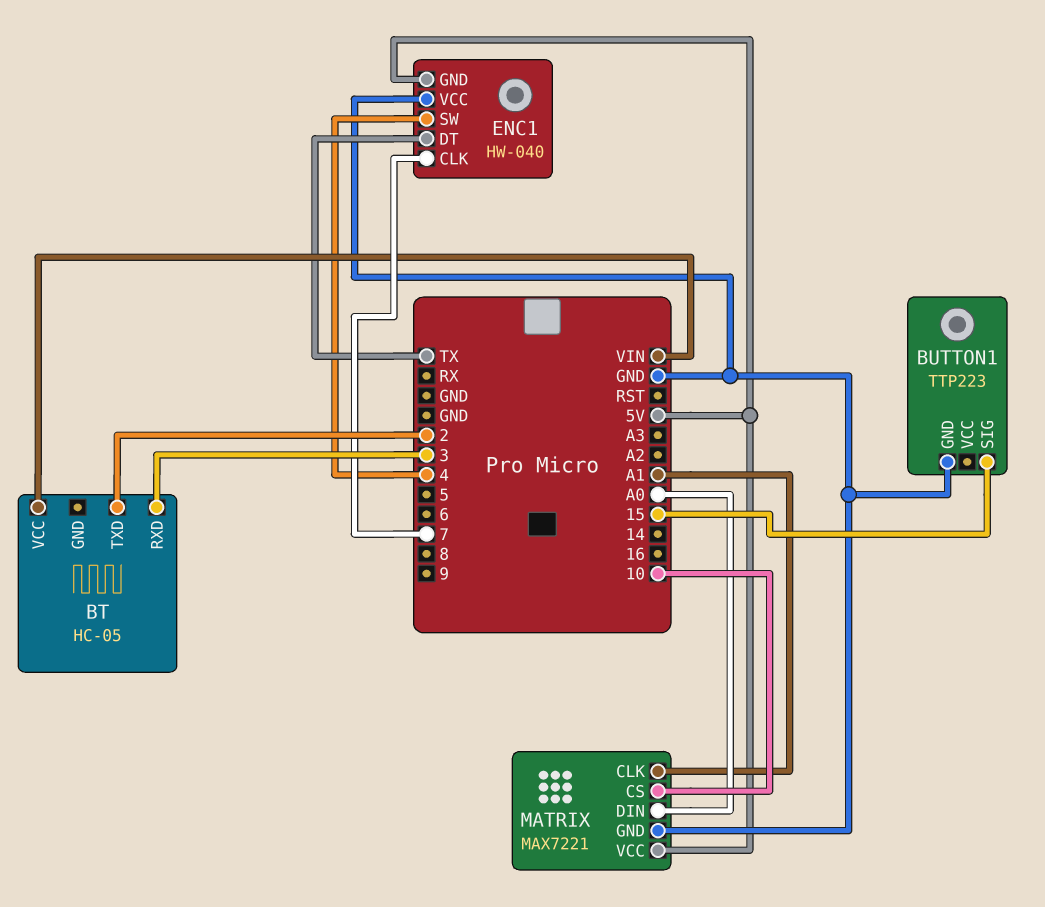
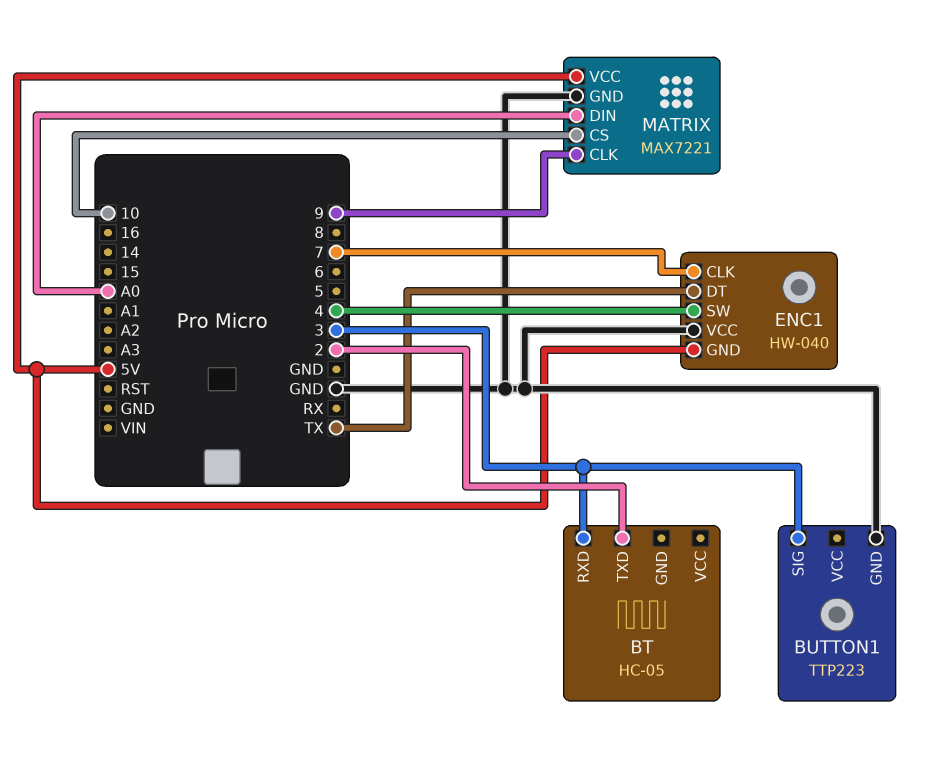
BT pin VCC: VIN -> none
BUTTON1 pin SIG: 15 -> 3
MATRIX pin CLK: A1 -> 9

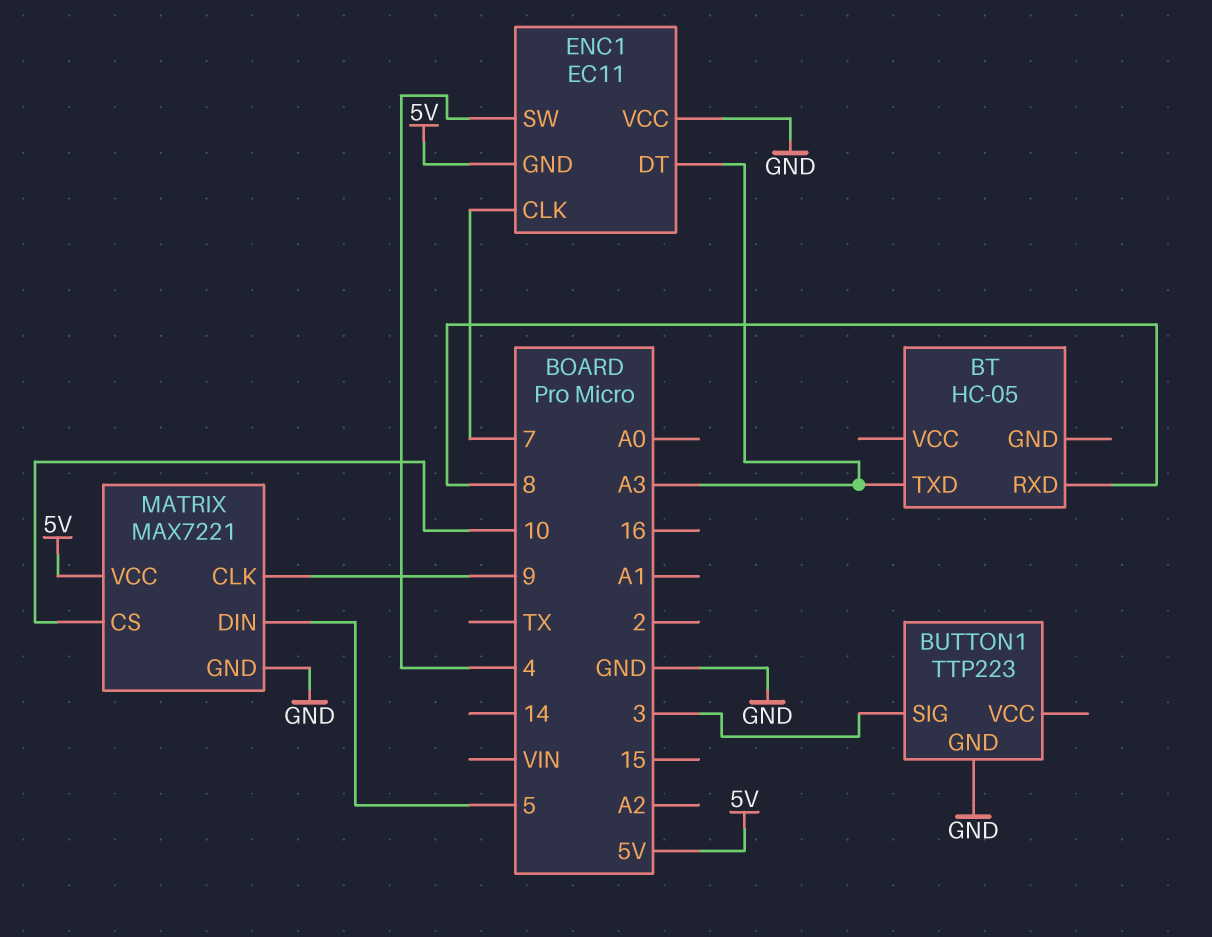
BT pin RXD: 3 -> 8
BT pin TXD: 2 -> A3
ENC1: HW-040 -> EC11
ENC1 pin DT: TX -> A3
MATRIX pin DIN: A0 -> 5

